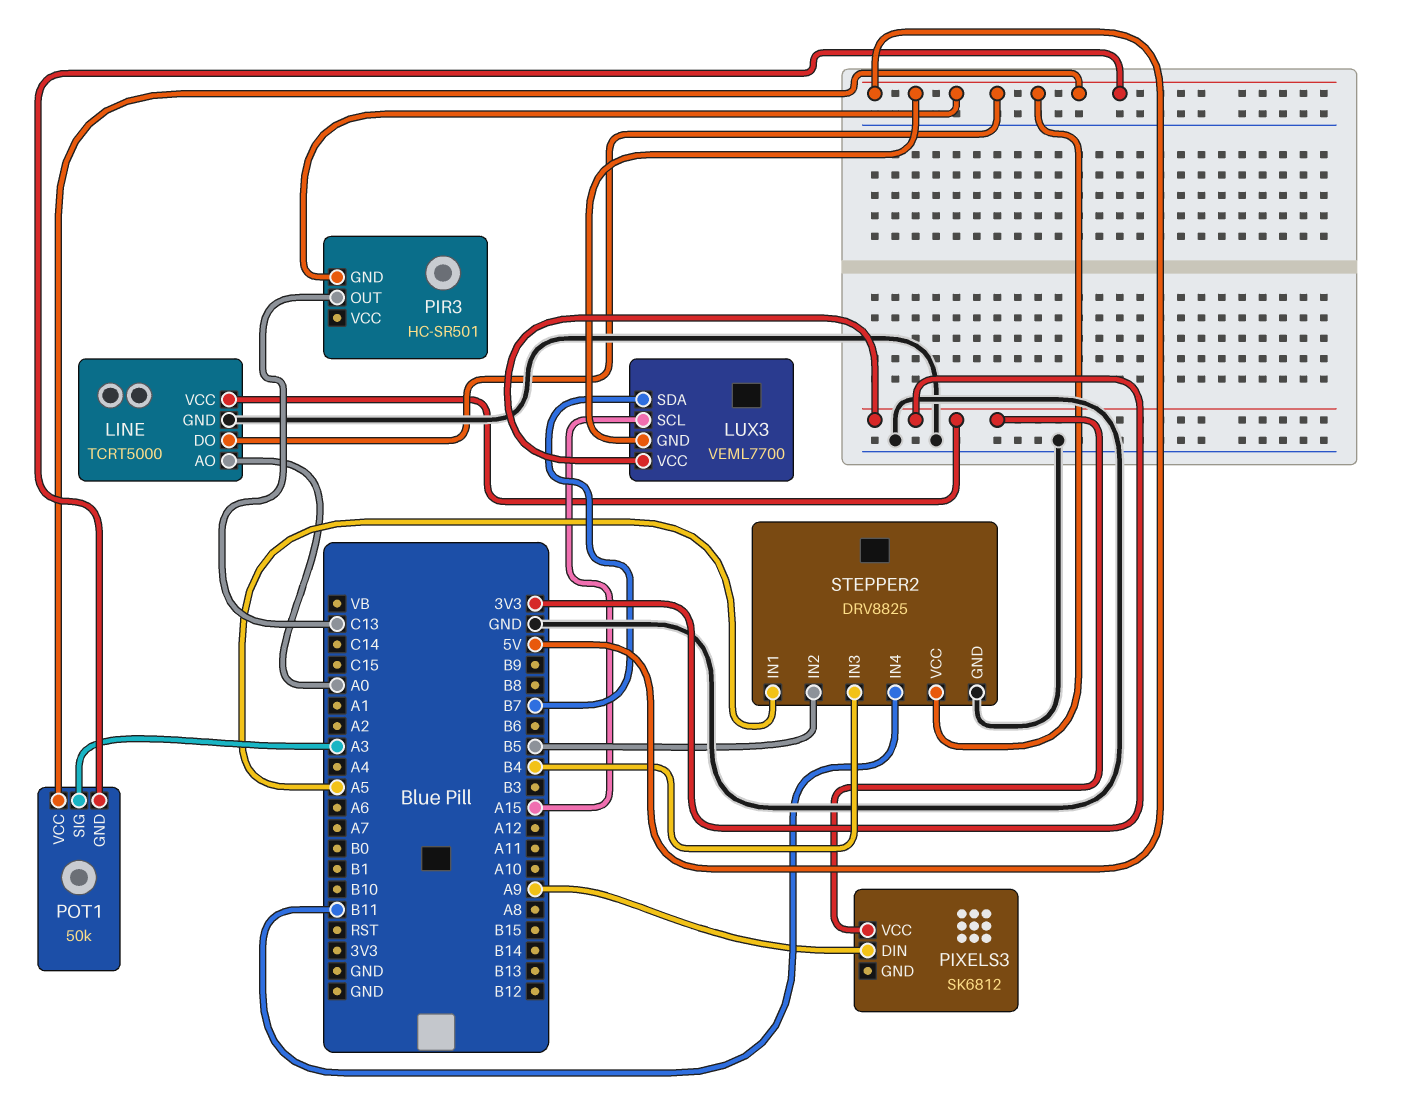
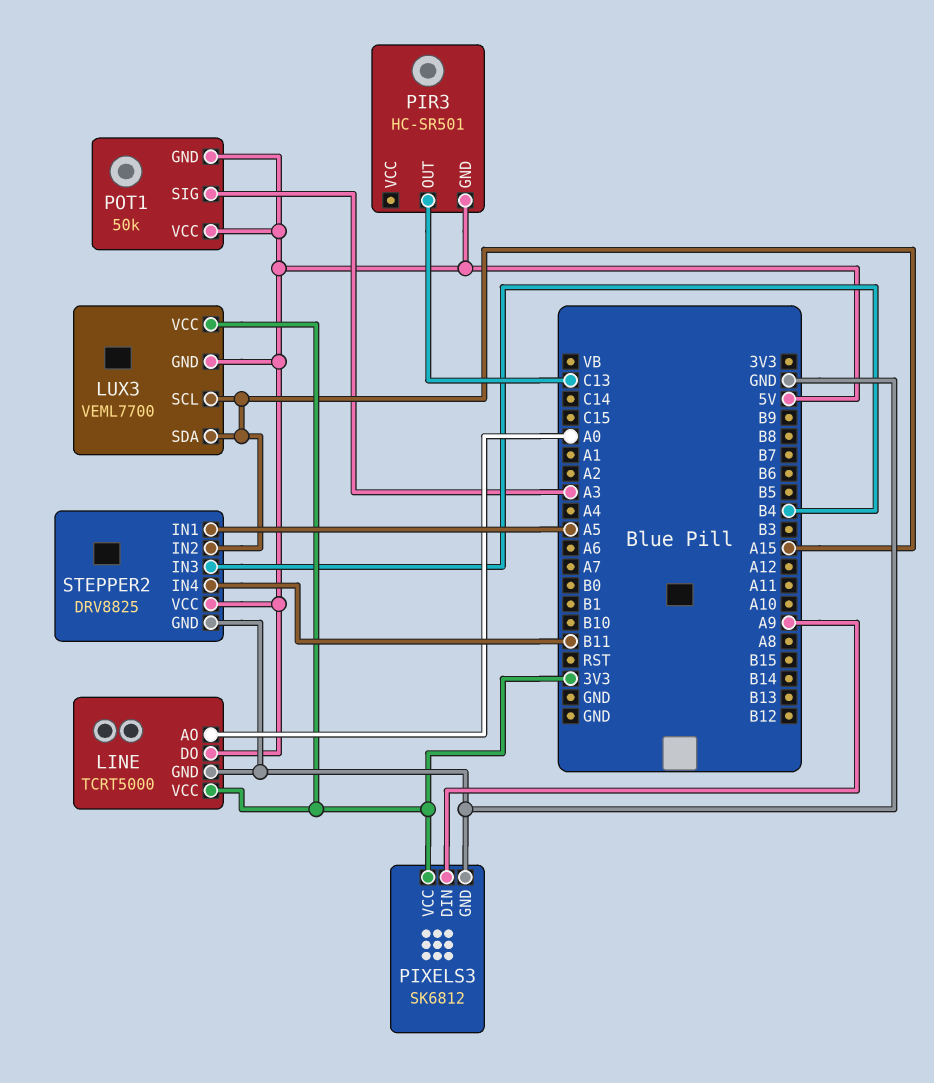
LUX3 pin SDA: B7 -> A15
PIXELS3 pin GND: none -> GND
STEPPER2 pin IN2: B5 -> A15

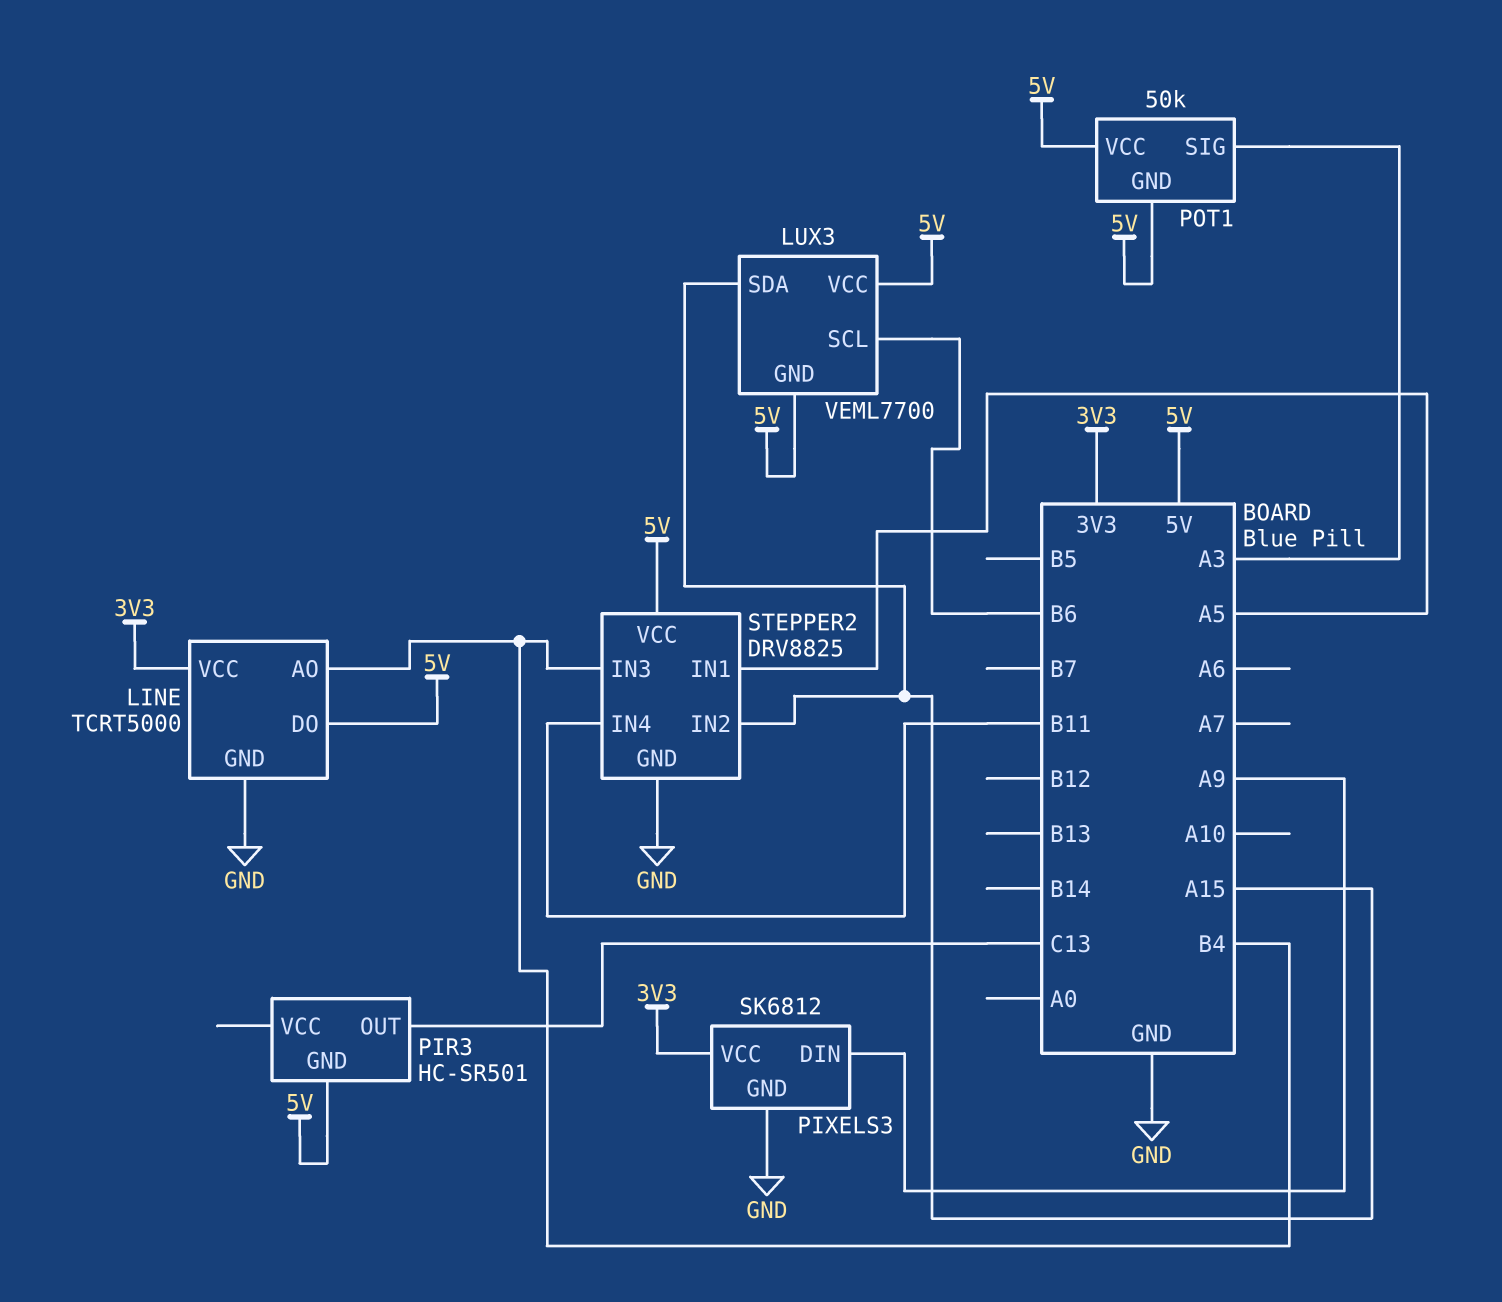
LINE pin AO: A0 -> B4
LUX3 pin SCL: A15 -> B6
LUX3 pin VCC: 3V3 -> 5V

